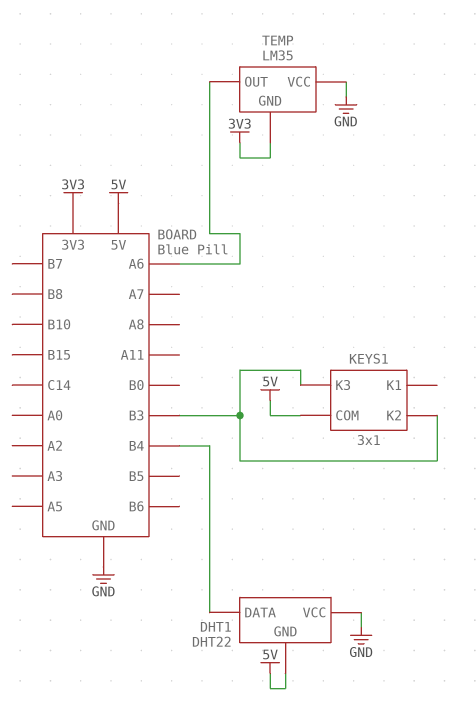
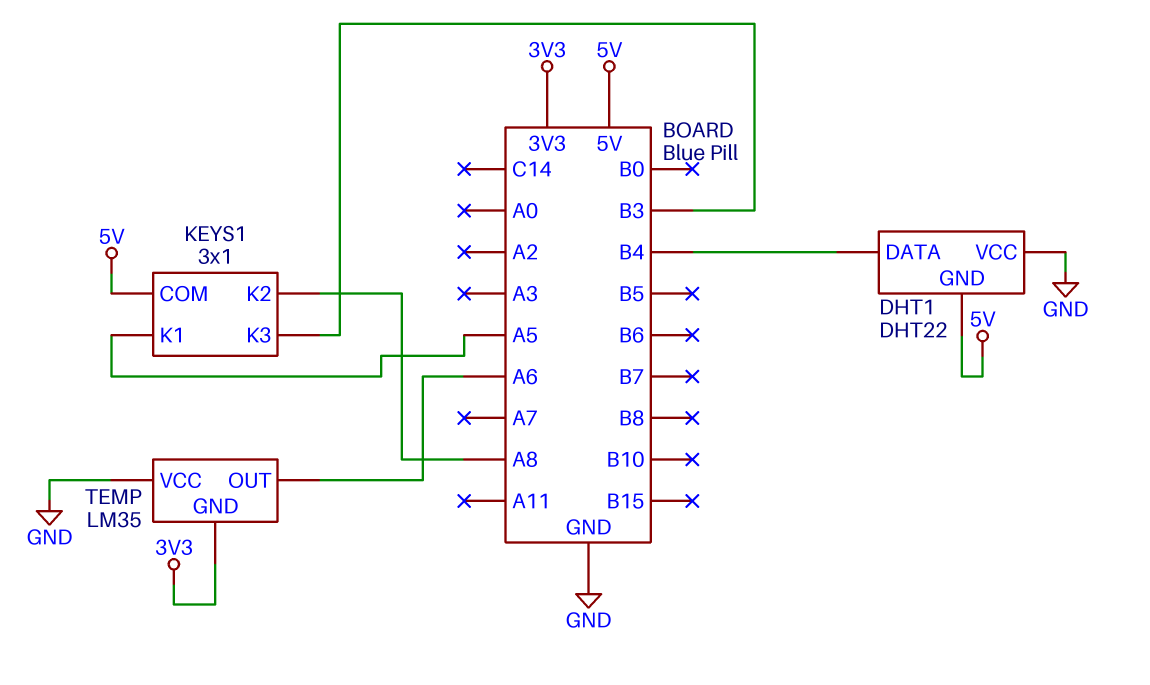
KEYS1 pin K1: none -> A5
KEYS1 pin K2: B3 -> A8

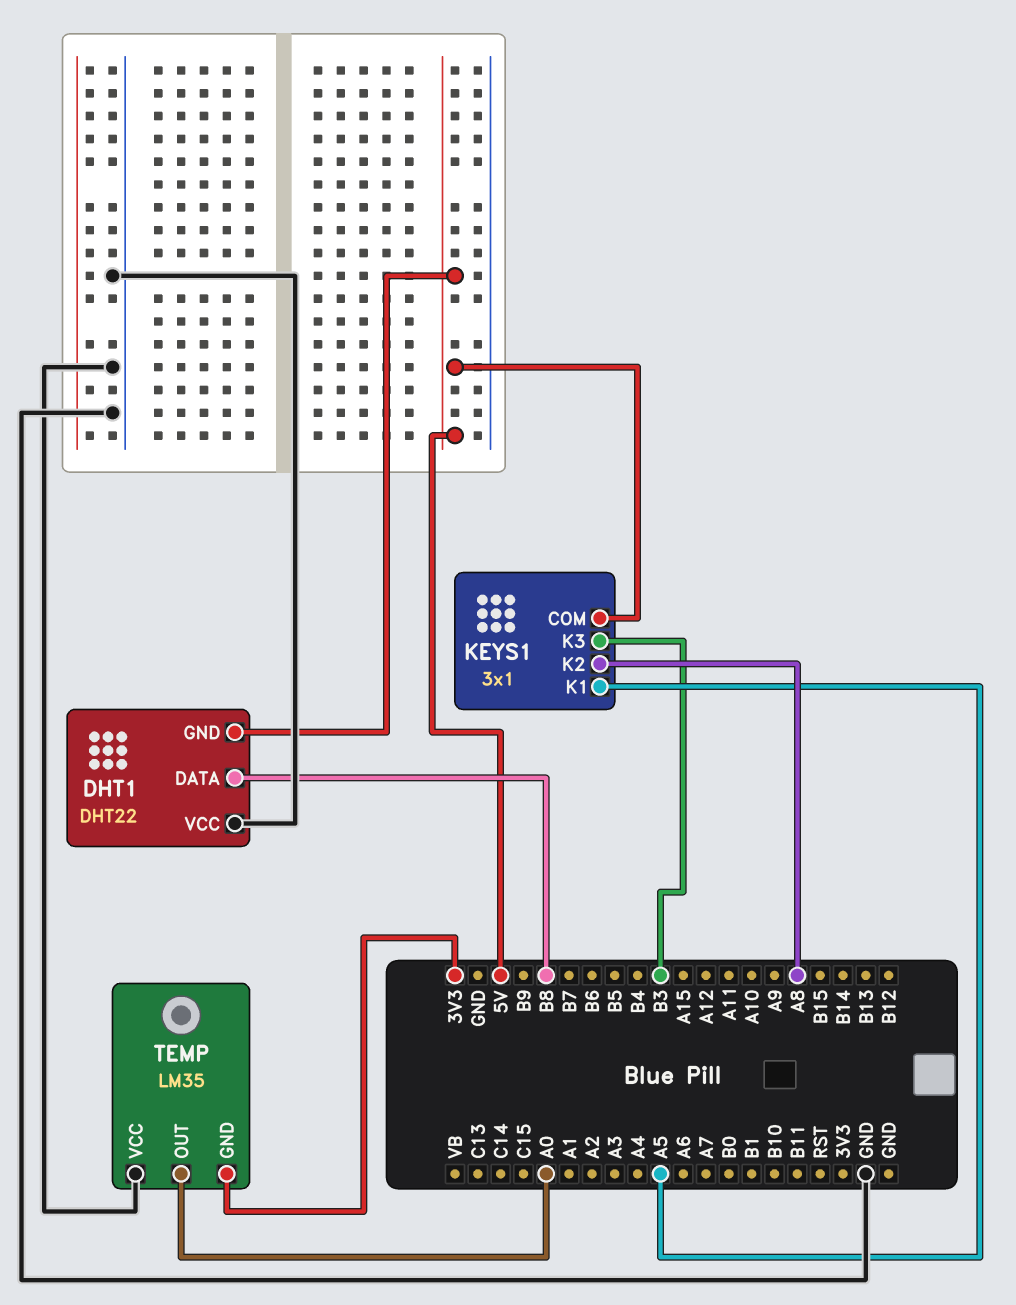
DHT1 pin DATA: B4 -> B8
TEMP pin OUT: A6 -> A0

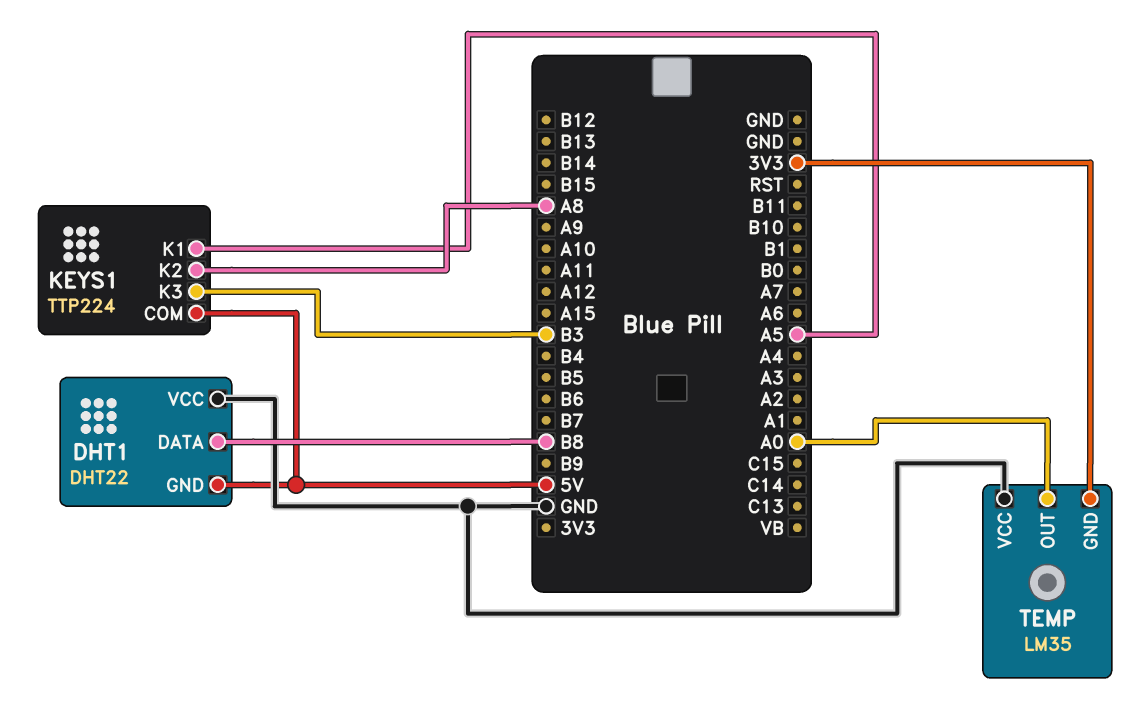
KEYS1: 3x1 -> TTP224

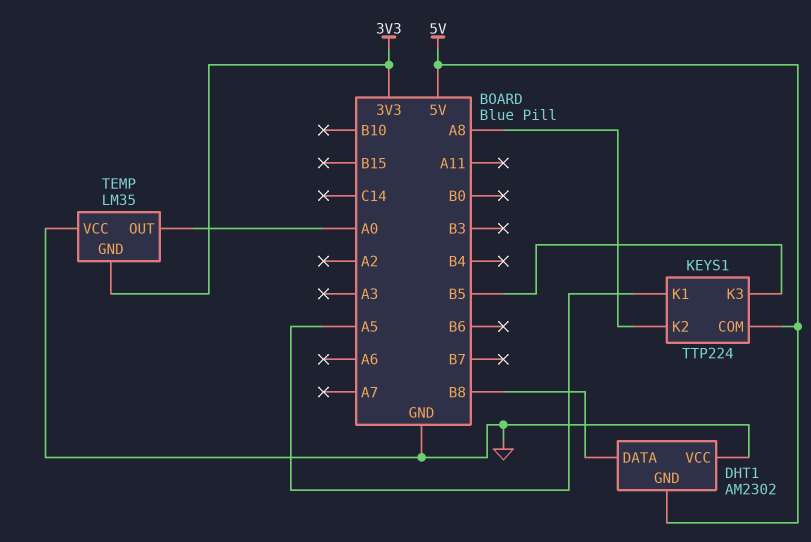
DHT1: DHT22 -> AM2302
KEYS1 pin K3: B3 -> B5

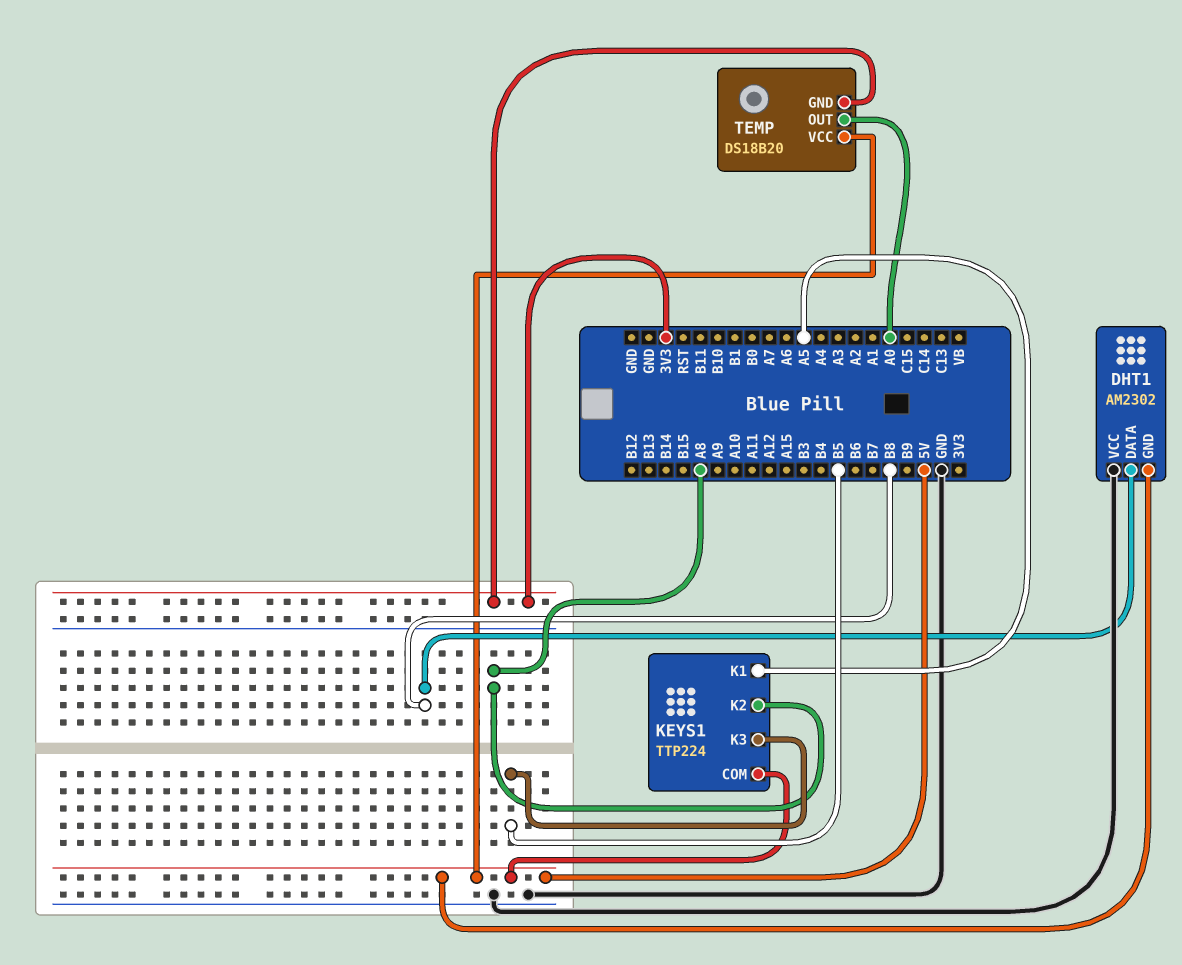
TEMP: LM35 -> DS18B20
TEMP pin VCC: GND -> 5V

